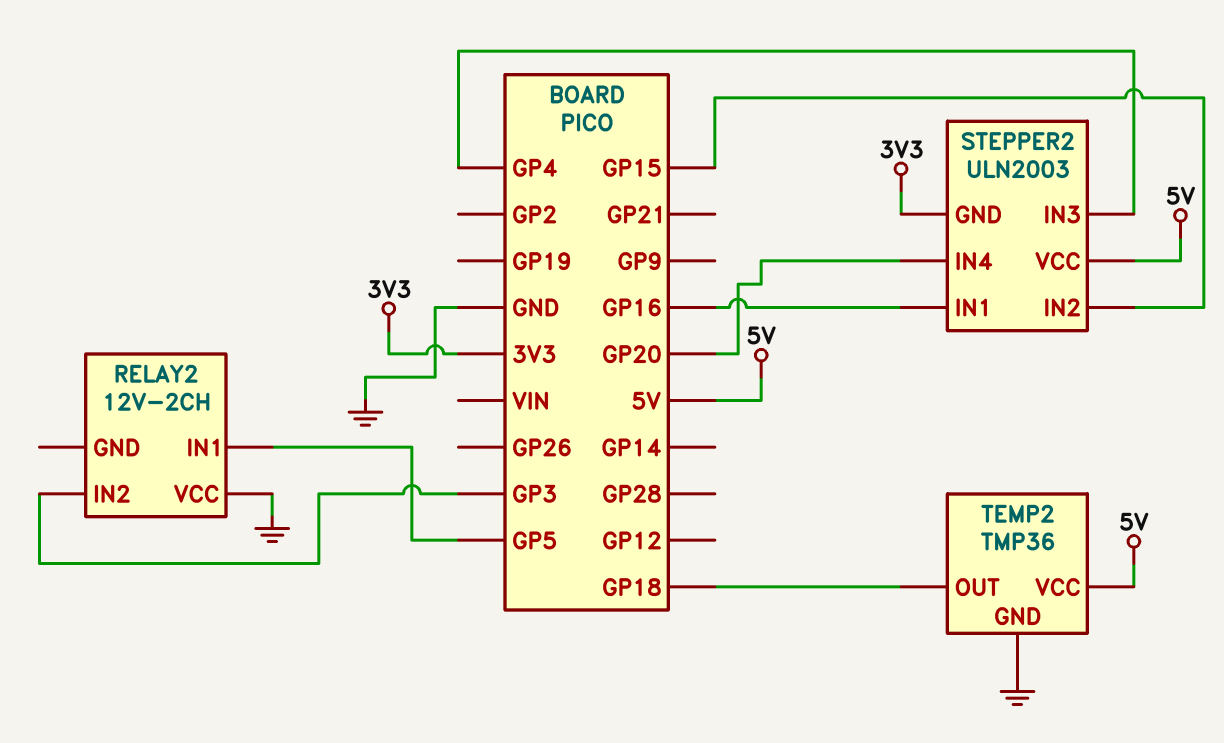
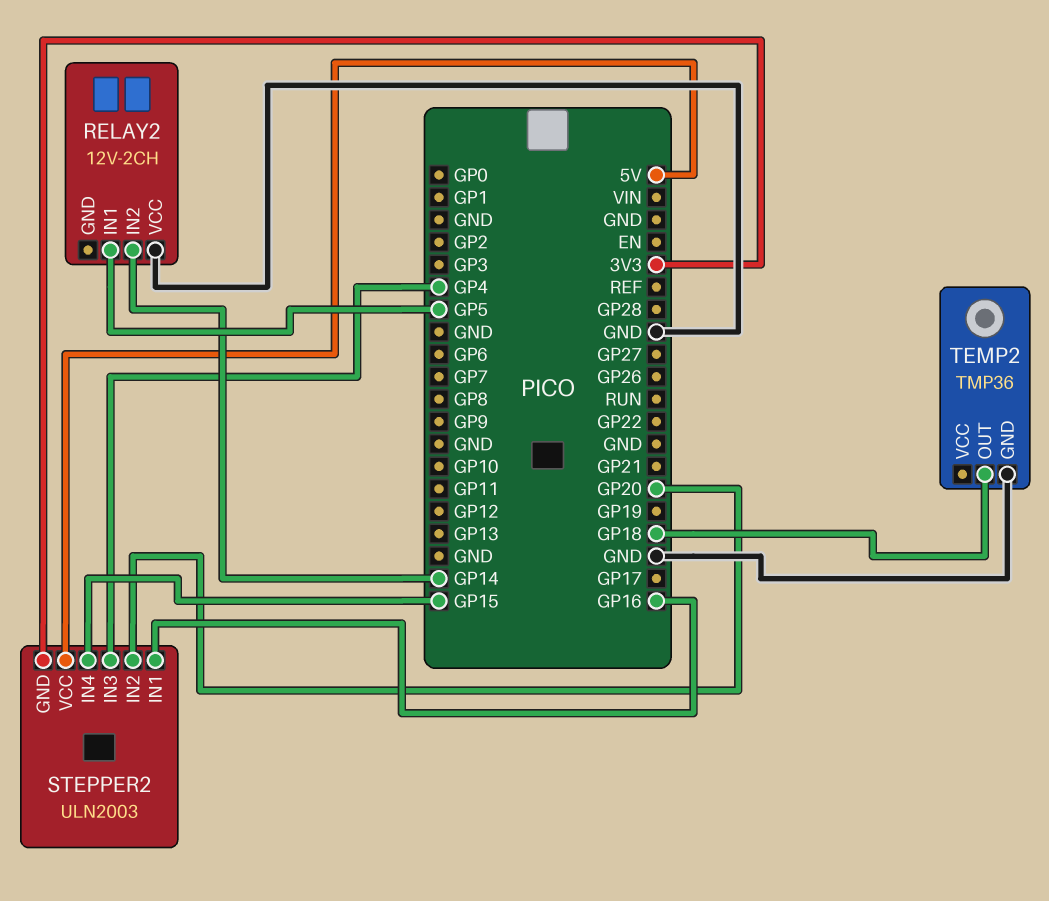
RELAY2 pin IN2: GP3 -> GP14
STEPPER2 pin IN2: GP15 -> GP20
STEPPER2 pin IN4: GP20 -> GP15
TEMP2 pin VCC: 5V -> none

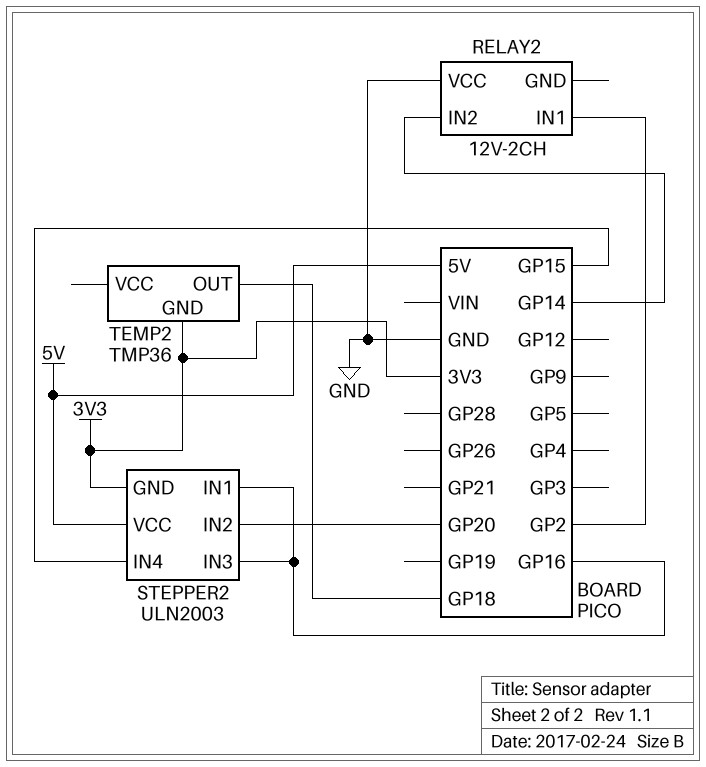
RELAY2 pin IN1: GP5 -> GP2
STEPPER2 pin IN3: GP4 -> GP16
TEMP2 pin GND: GND -> 3V3

